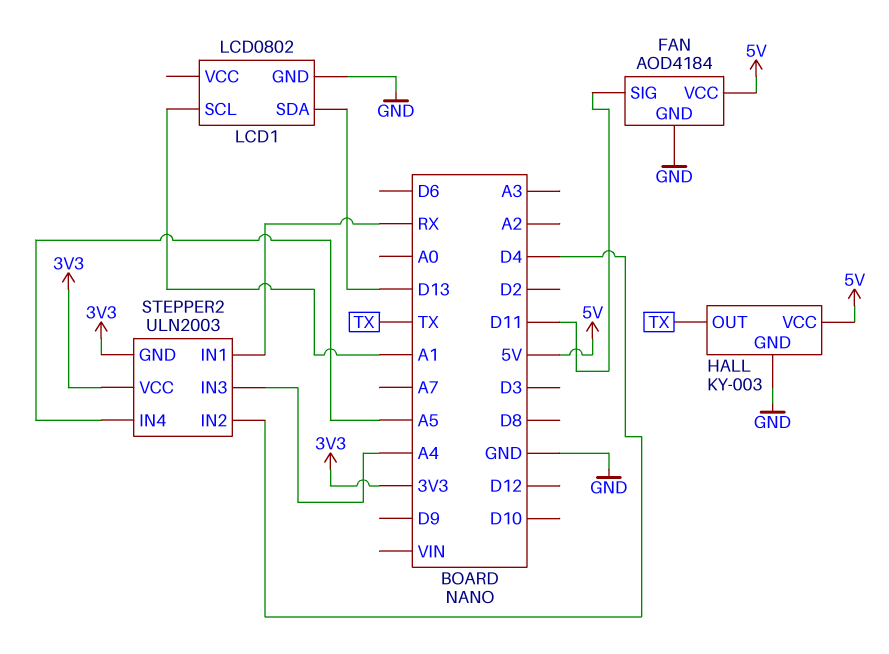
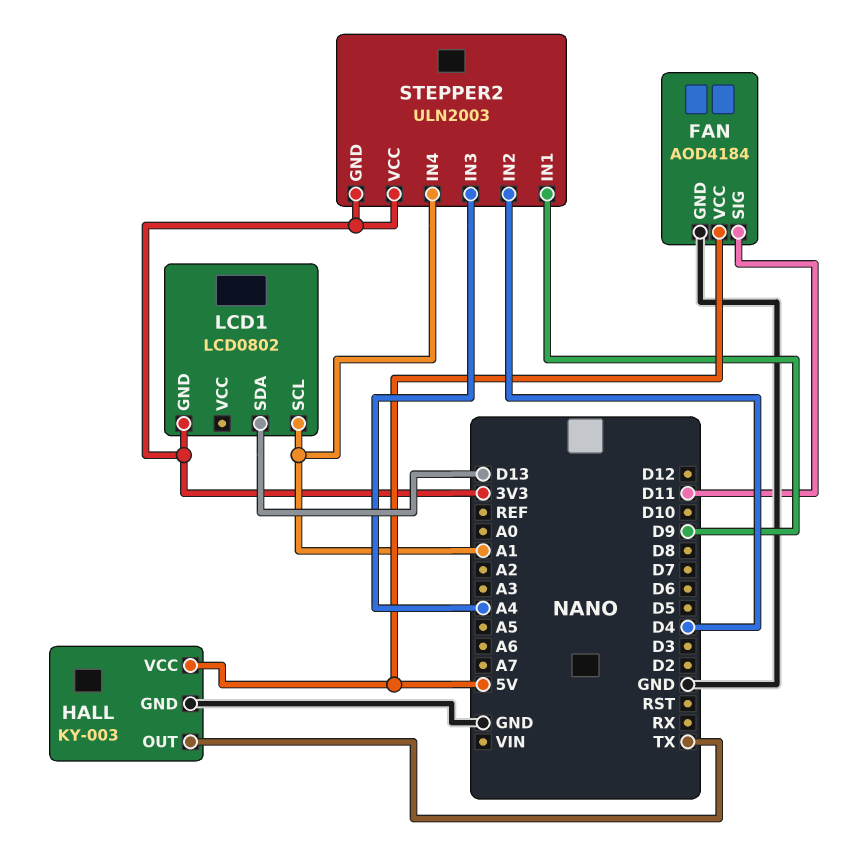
LCD1 pin GND: GND -> 3V3
STEPPER2 pin IN1: RX -> D9
STEPPER2 pin IN4: A5 -> A1

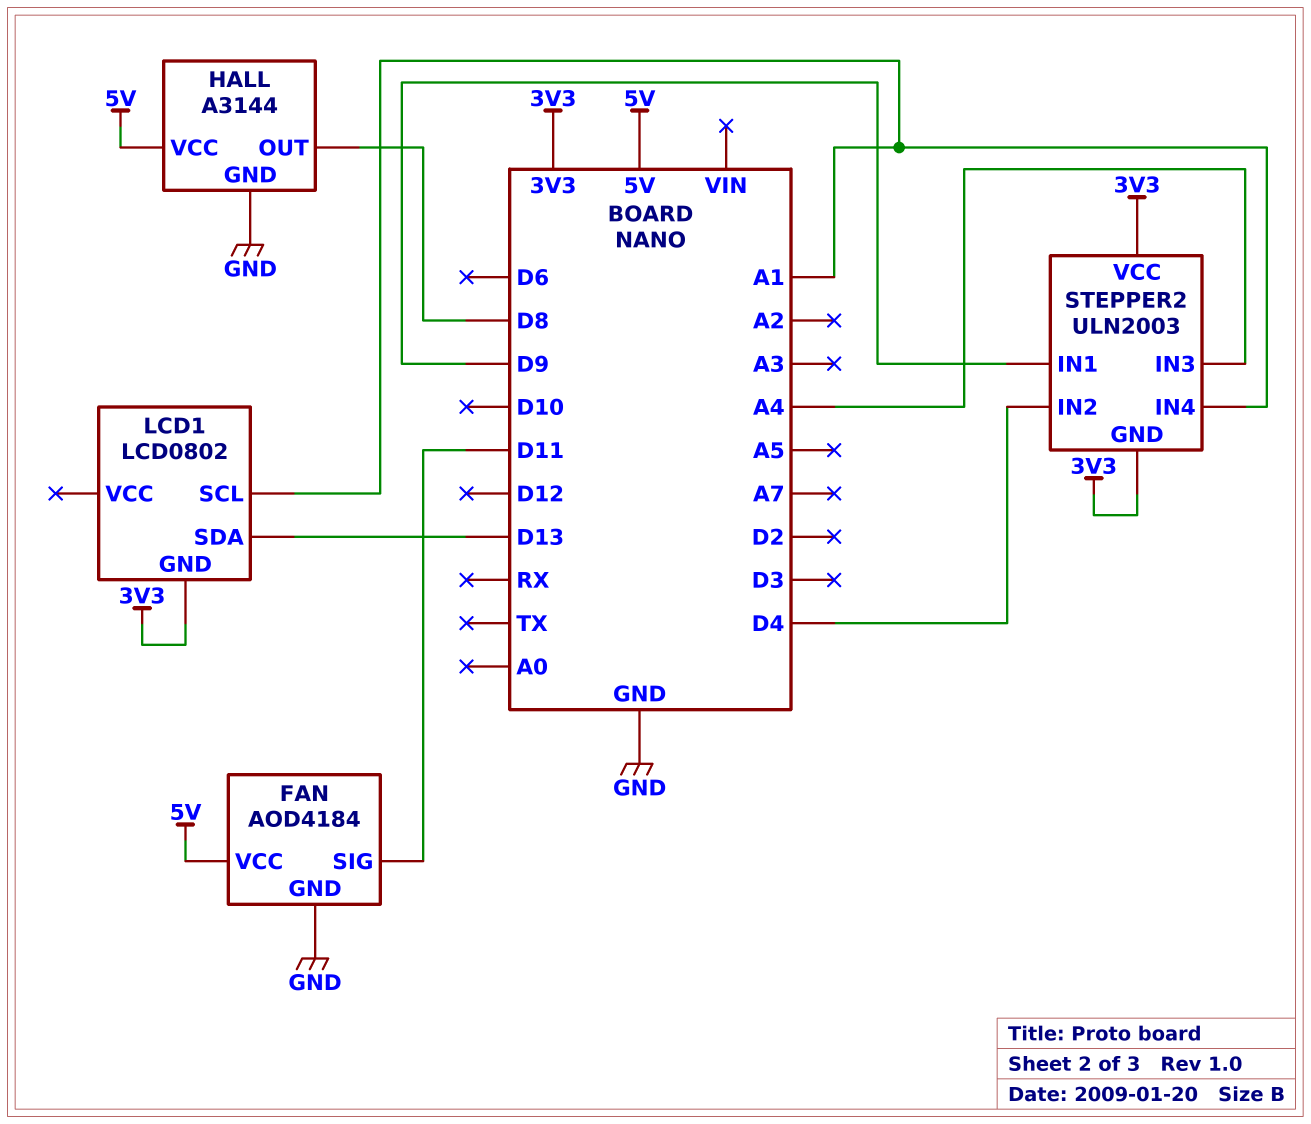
HALL: KY-003 -> A3144
HALL pin OUT: TX -> D8

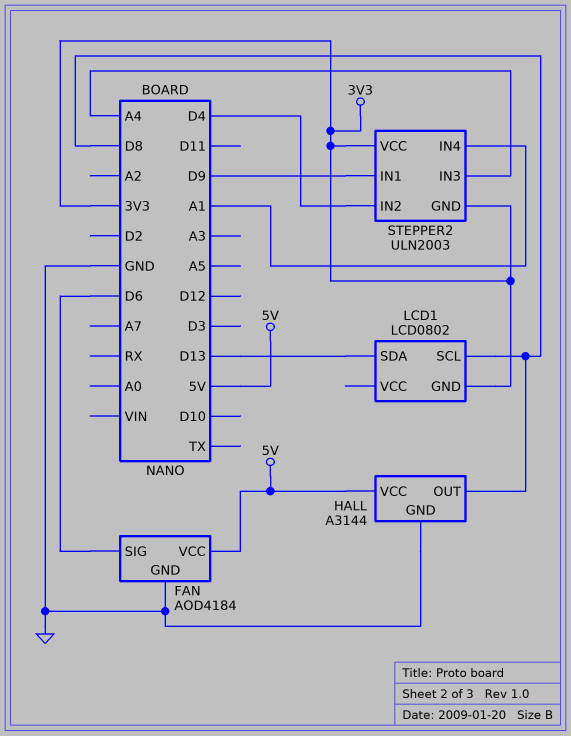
FAN pin SIG: D11 -> D6
LCD1 pin SCL: A1 -> D8

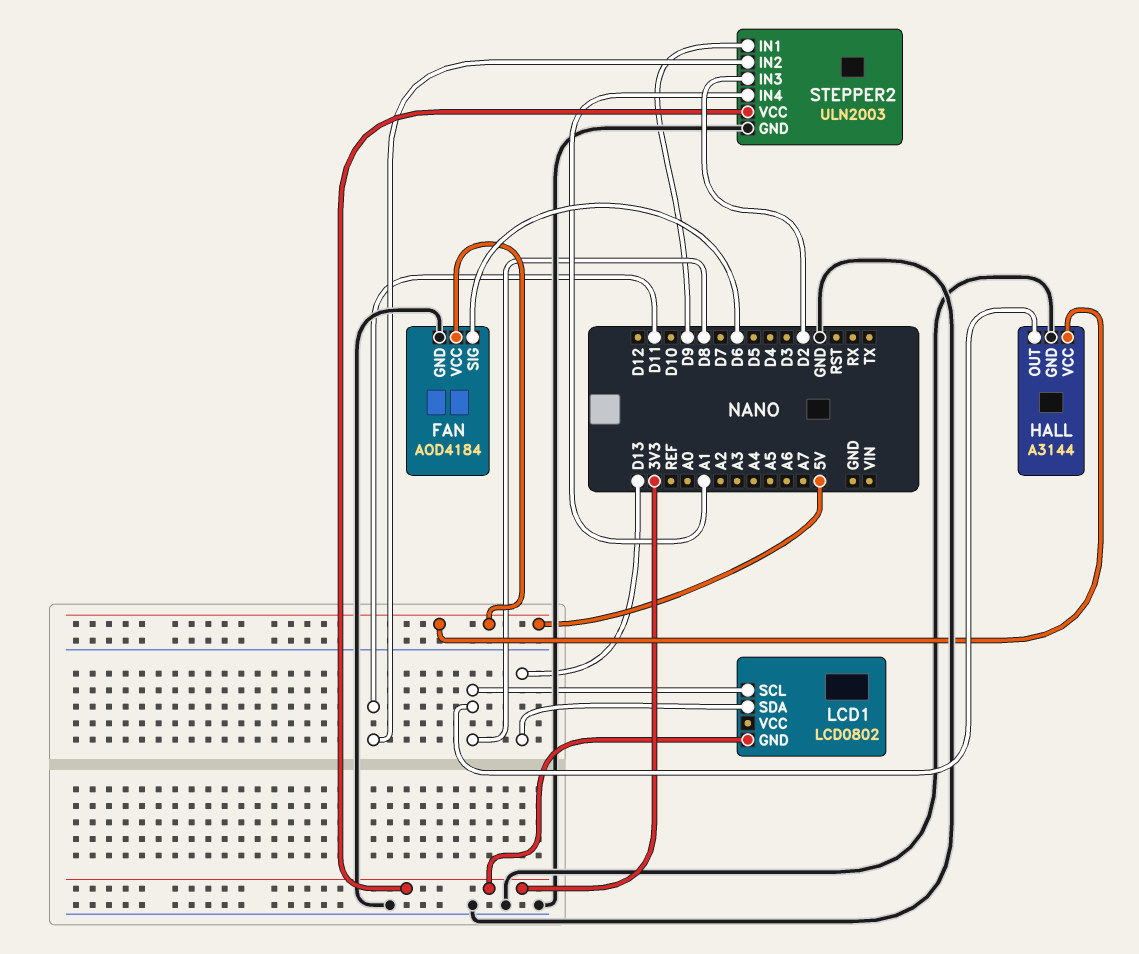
STEPPER2 pin GND: 3V3 -> GND
STEPPER2 pin IN2: D4 -> D11
STEPPER2 pin IN3: A4 -> D2

